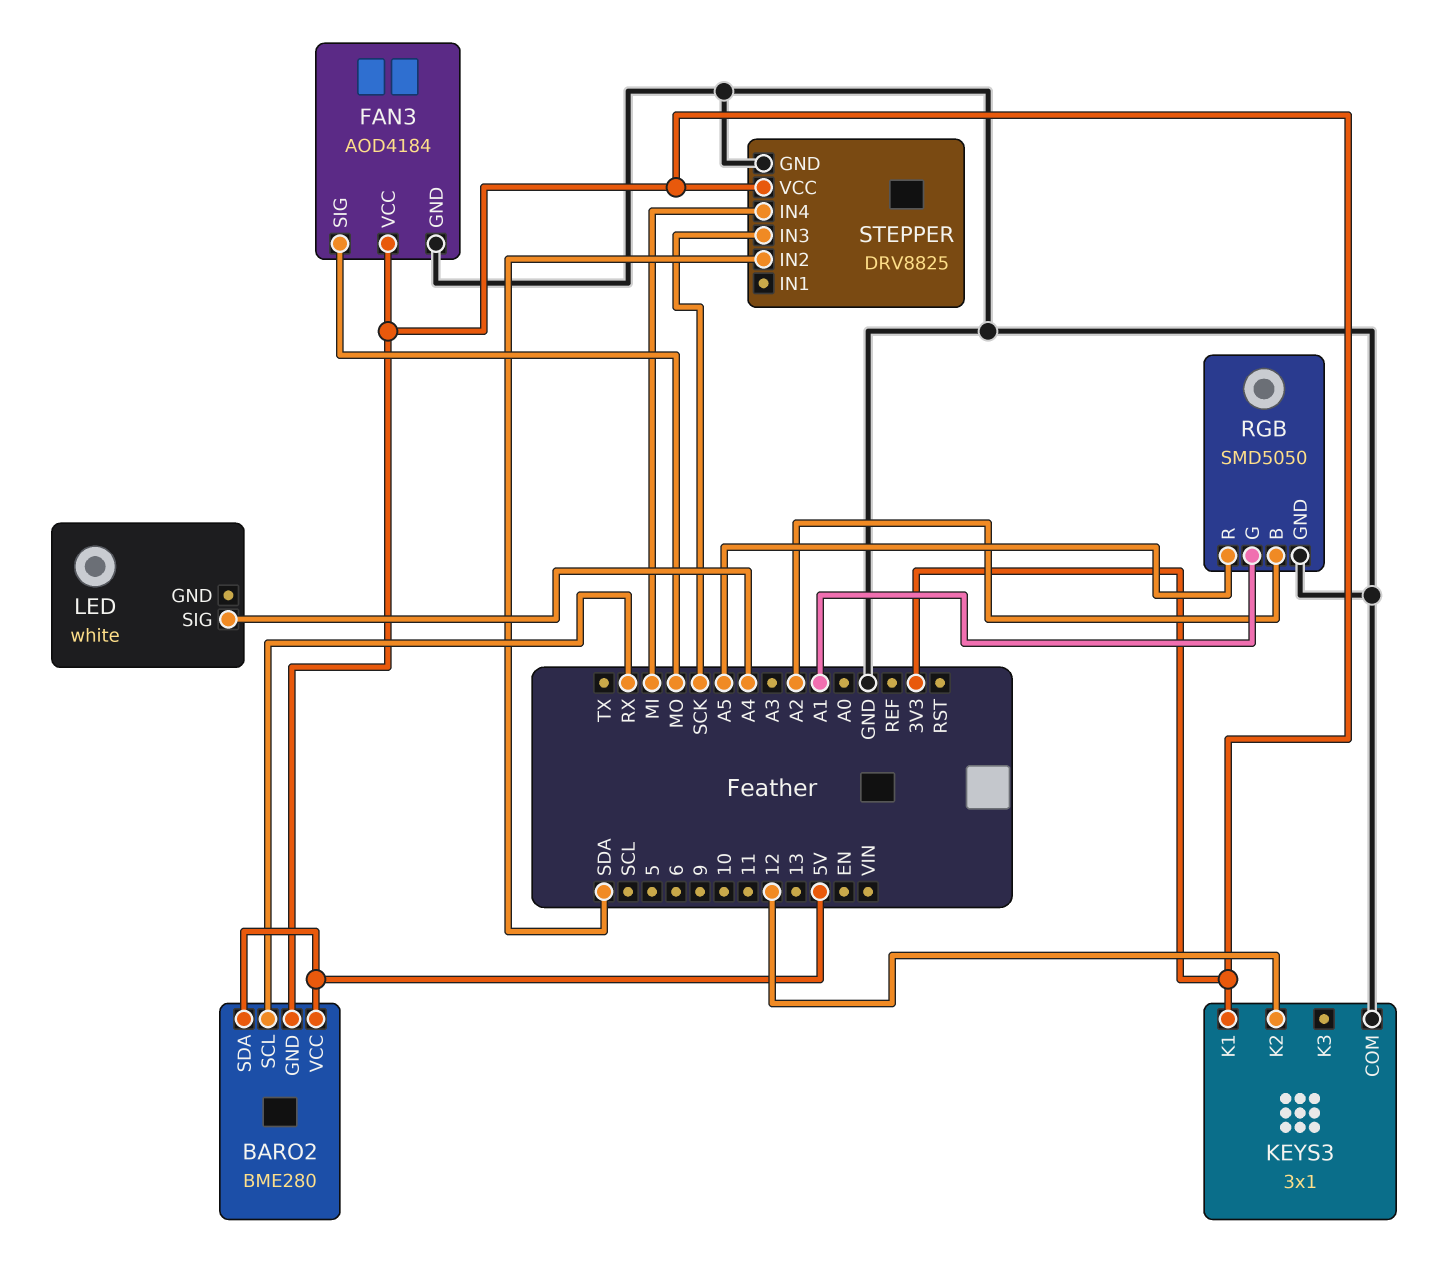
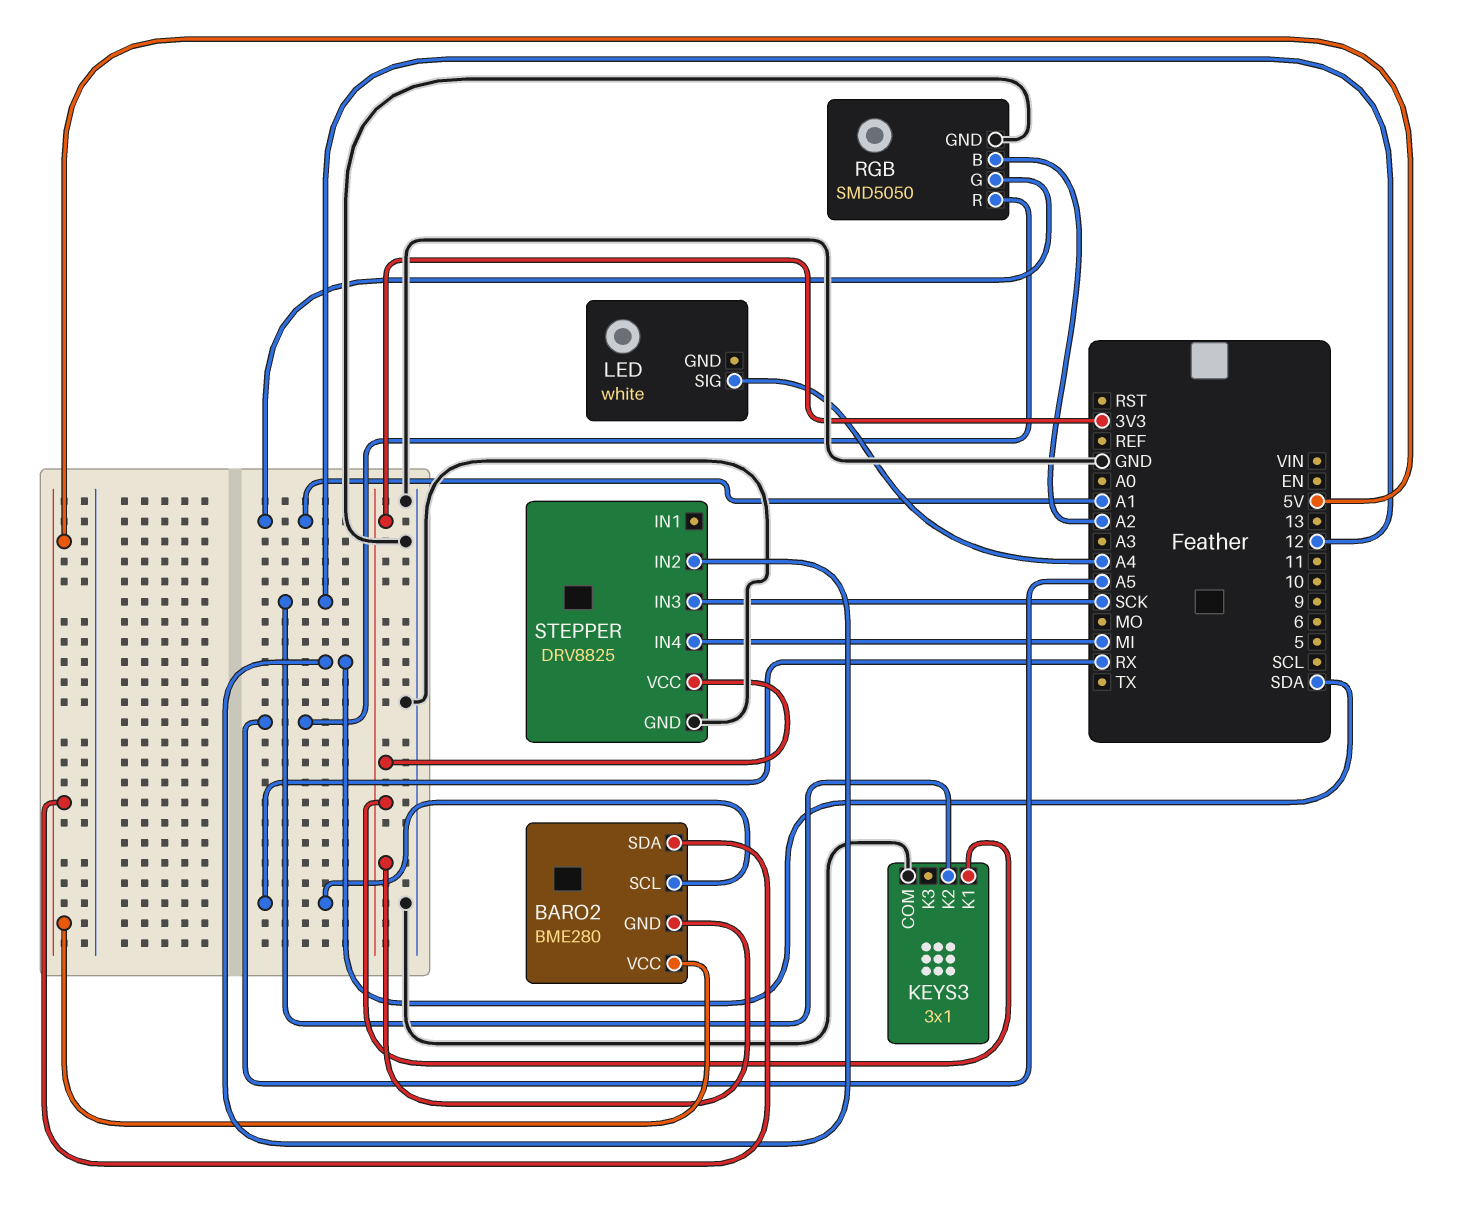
FAN3: AOD4184 -> none
FAN3 pin GND: GND -> none
FAN3 pin SIG: MO -> none
FAN3 pin VCC: 3V3 -> none

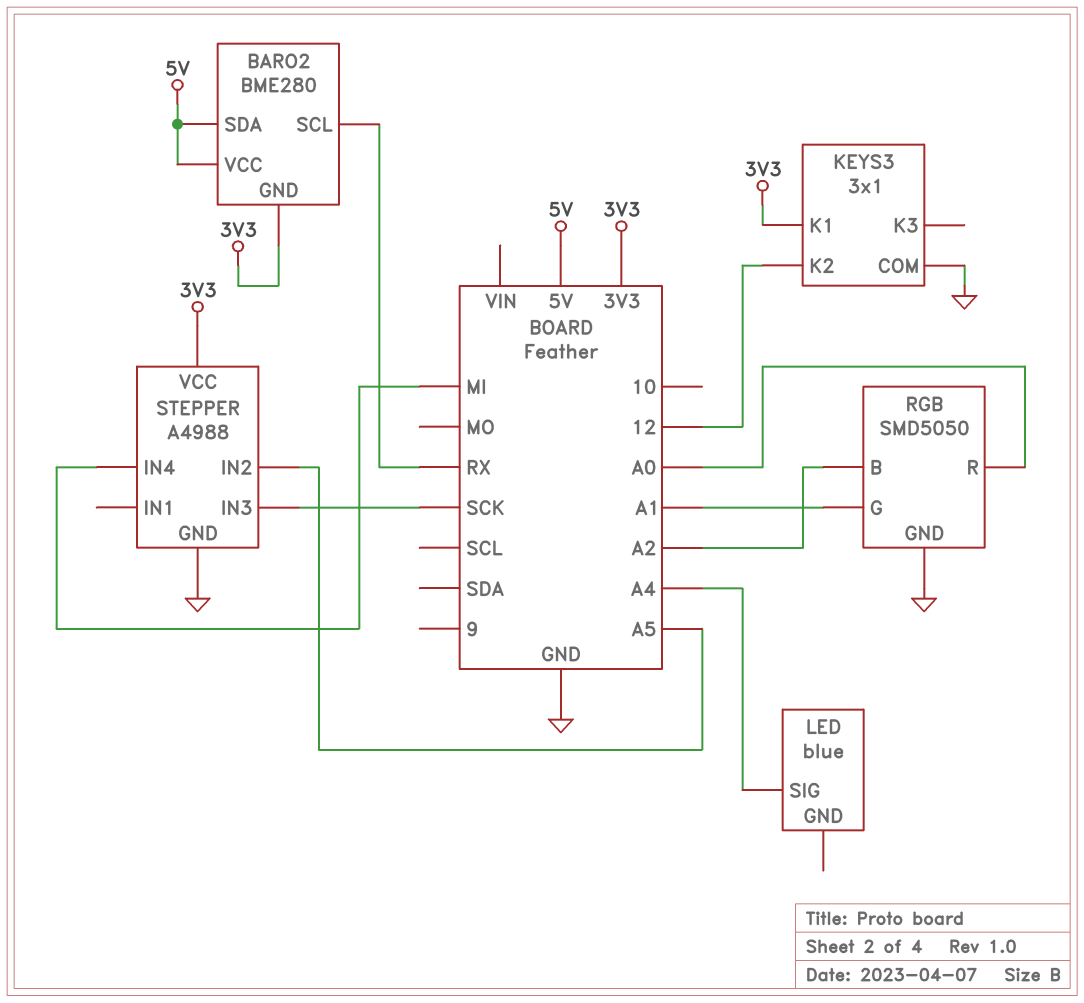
LED: white -> blue
RGB pin R: A5 -> A0
STEPPER: DRV8825 -> A4988
STEPPER pin IN2: SDA -> A5

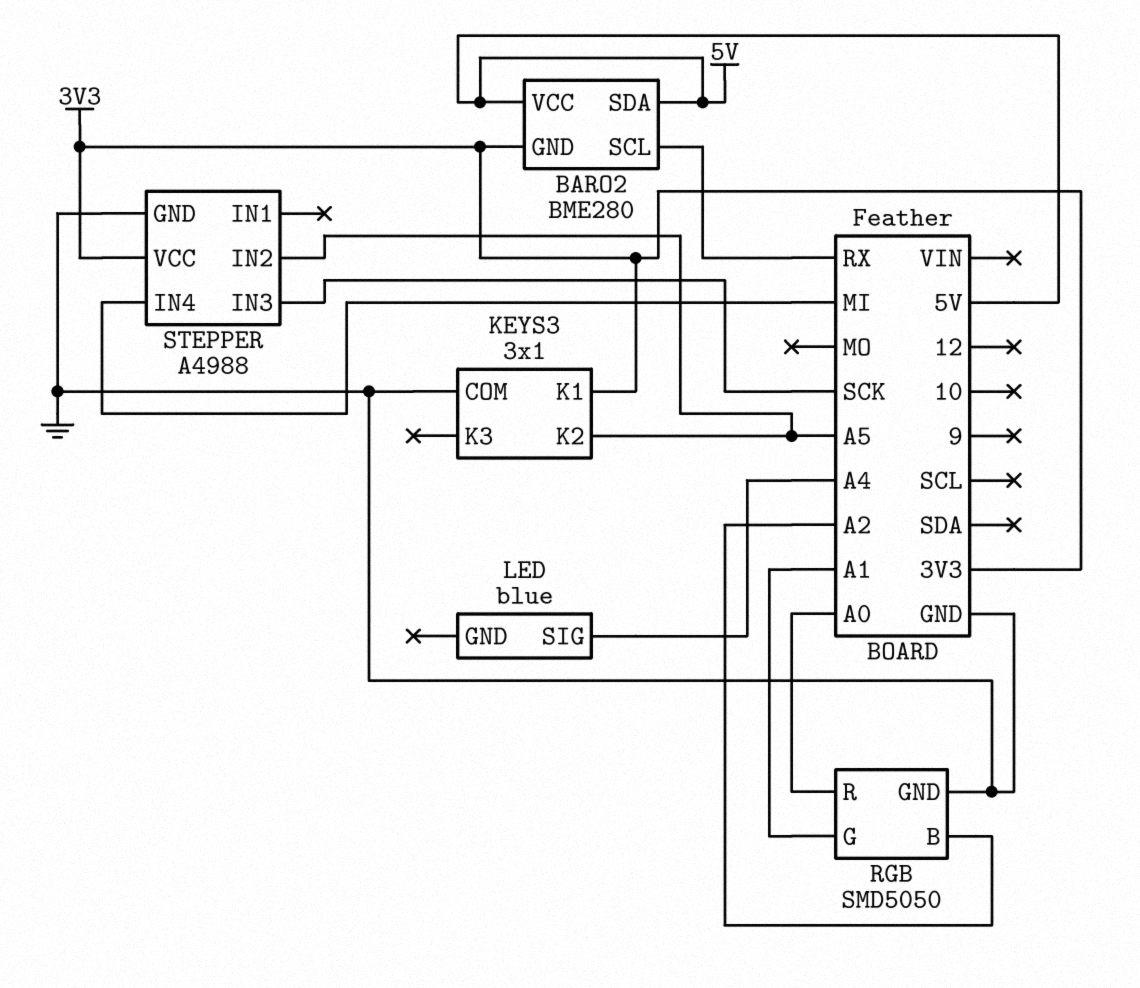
KEYS3 pin K2: 12 -> A5

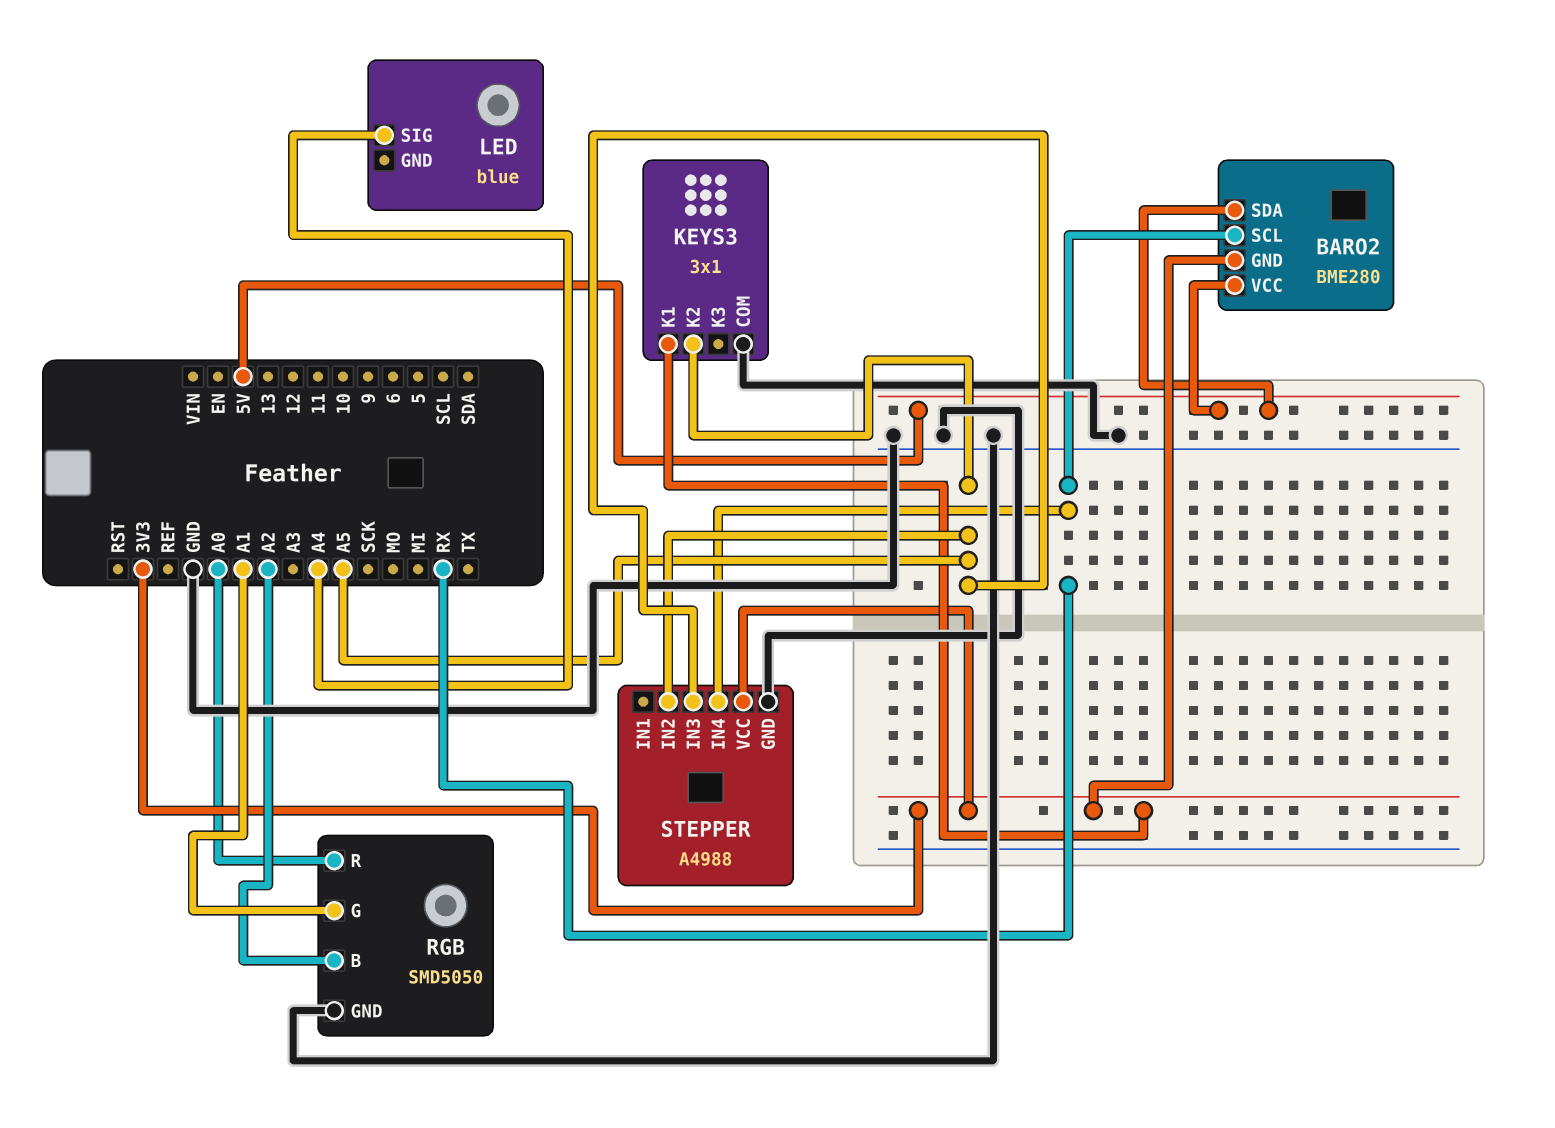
STEPPER pin IN3: SCK -> A5
STEPPER pin IN4: MI -> RX

